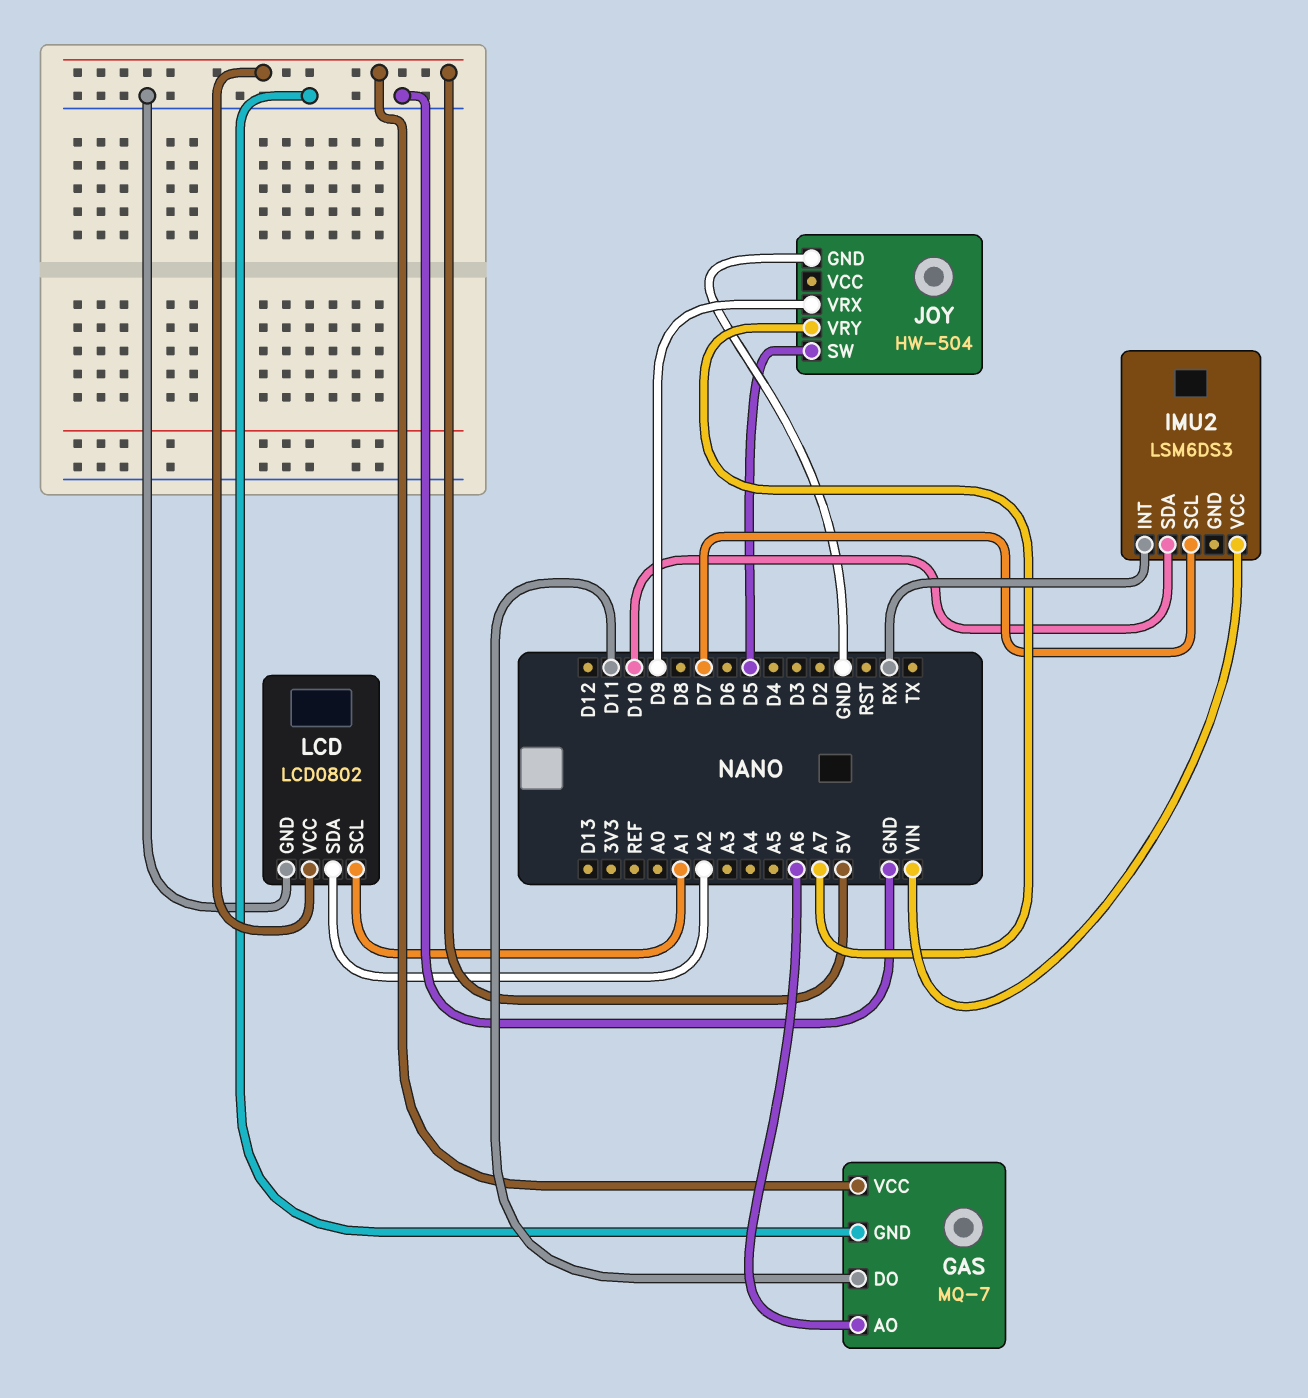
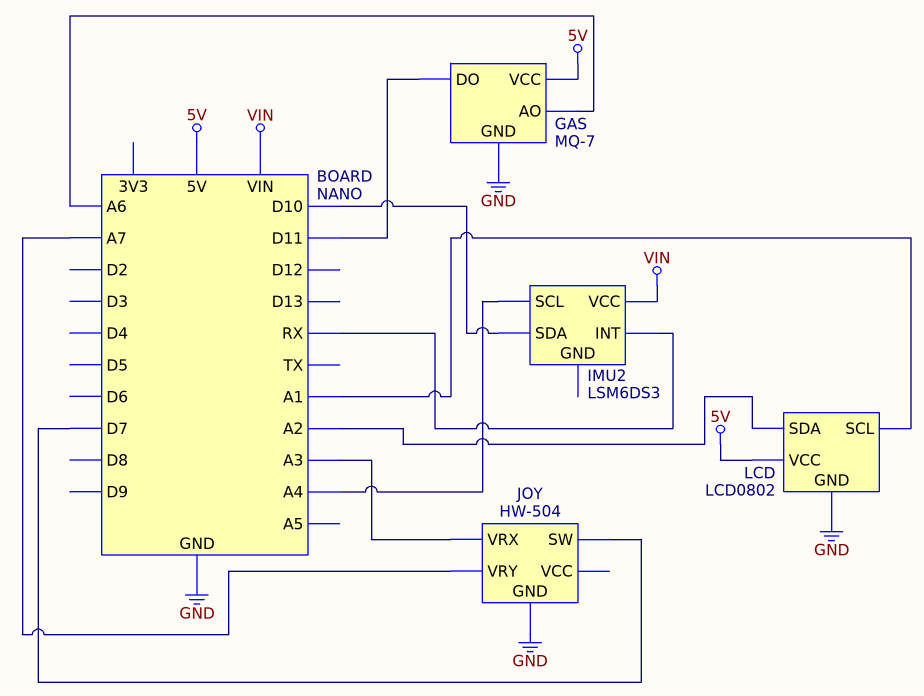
IMU2 pin SCL: D7 -> A4
JOY pin SW: D5 -> D7
JOY pin VRX: D9 -> A3

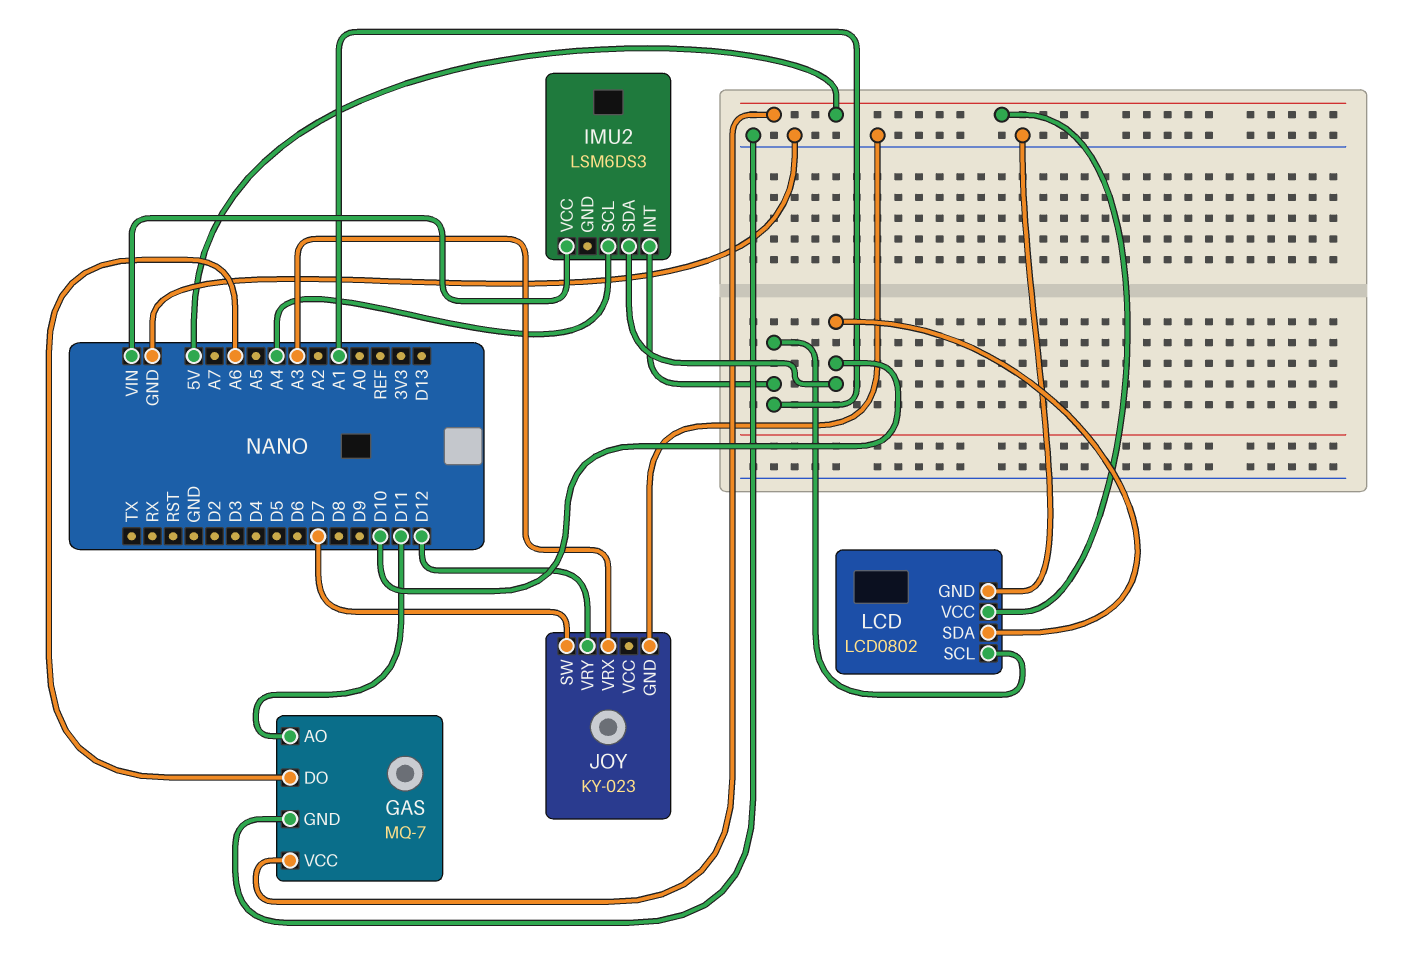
GAS pin AO: A6 -> D11
GAS pin DO: D11 -> A6
IMU2 pin INT: RX -> A1
JOY: HW-504 -> KY-023
JOY pin VRY: A7 -> D12
LCD pin SDA: A2 -> D10

